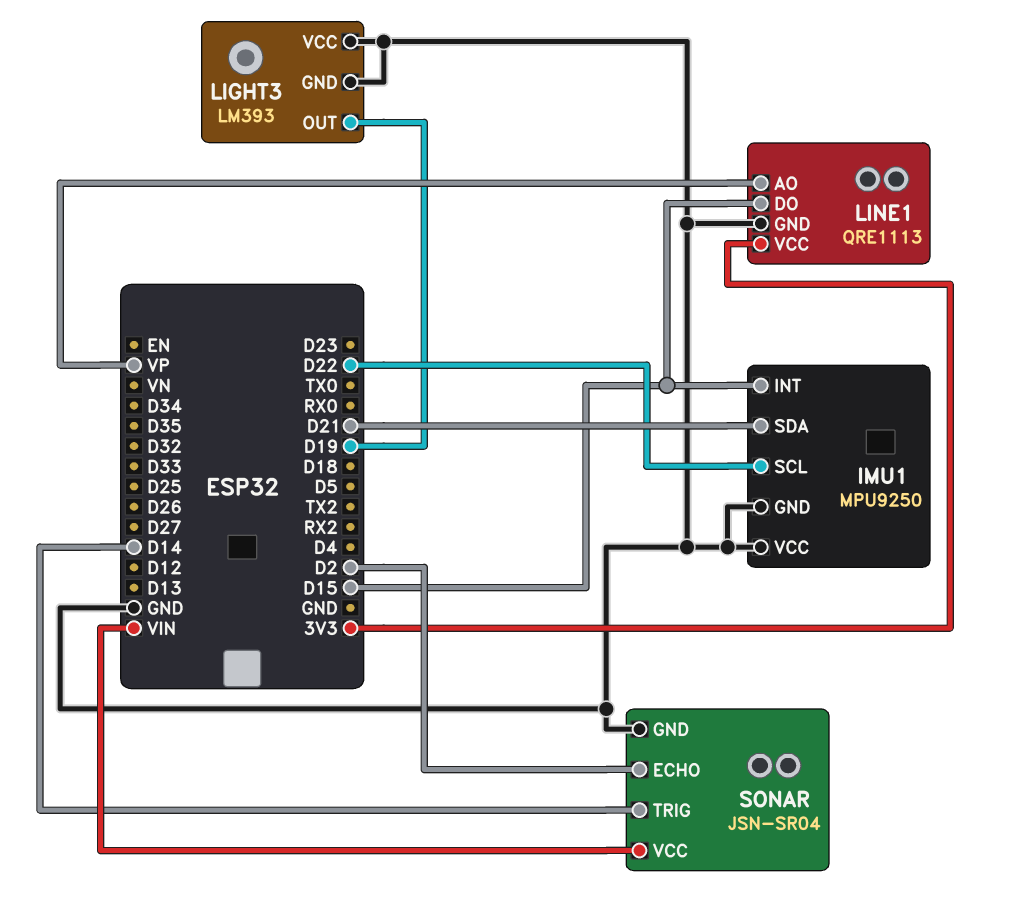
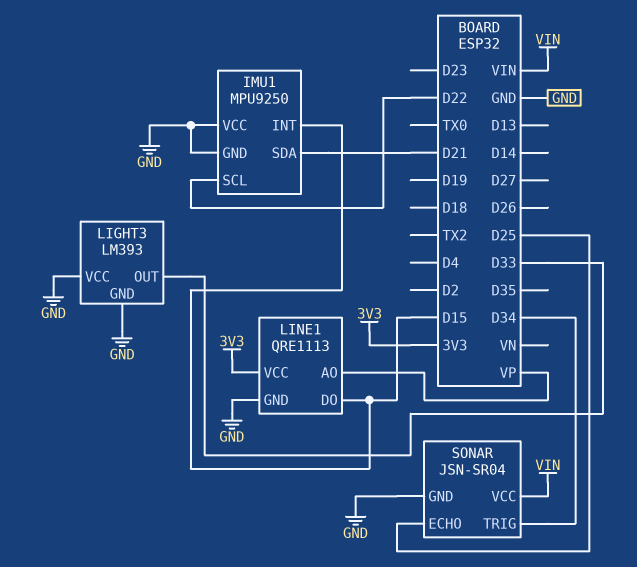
LIGHT3 pin OUT: D19 -> D33
SONAR pin ECHO: D2 -> D25
SONAR pin TRIG: D14 -> D34

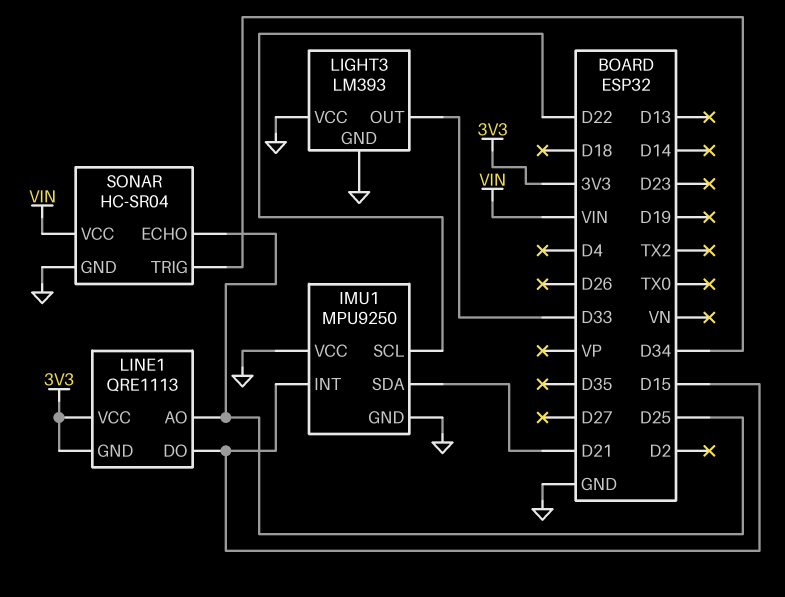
LINE1 pin AO: VP -> D25
LINE1 pin GND: GND -> 3V3
SONAR: JSN-SR04 -> HC-SR04

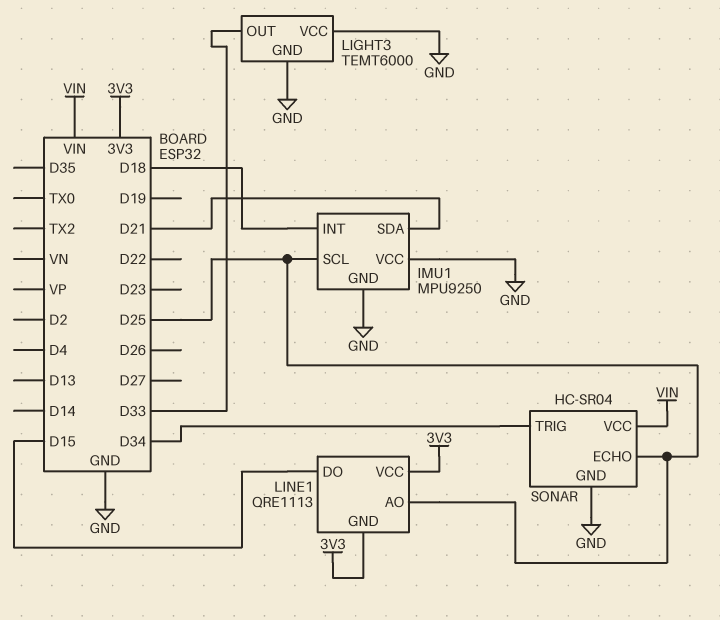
IMU1 pin INT: D15 -> D18
IMU1 pin SCL: D22 -> D25
LIGHT3: LM393 -> TEMT6000

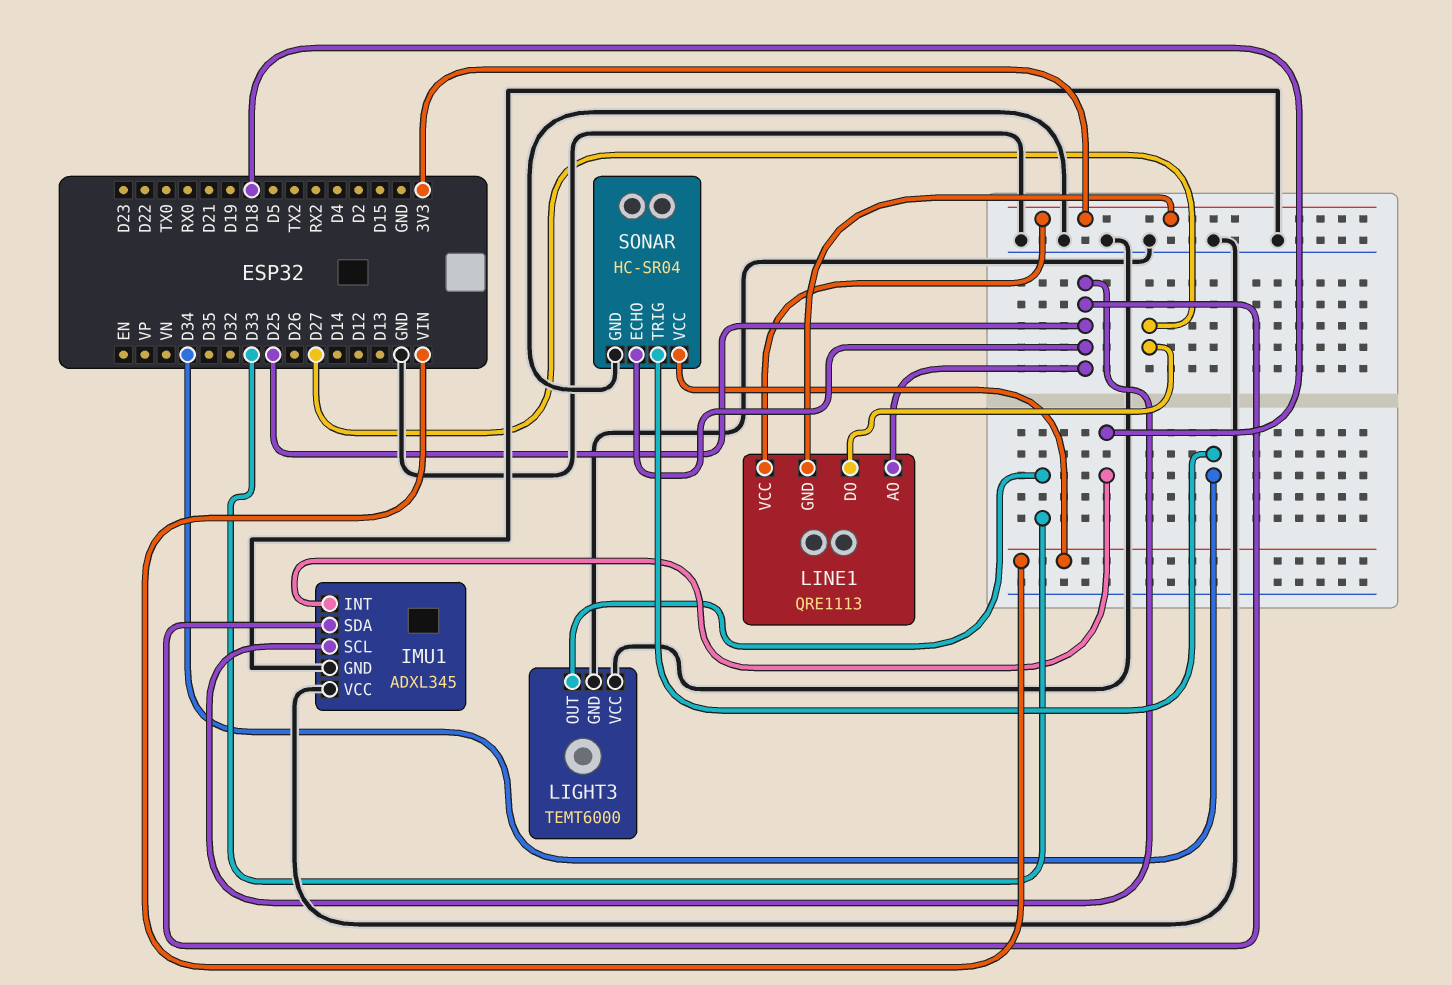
IMU1: MPU9250 -> ADXL345
IMU1 pin SDA: D21 -> D25
LINE1 pin DO: D15 -> D27

